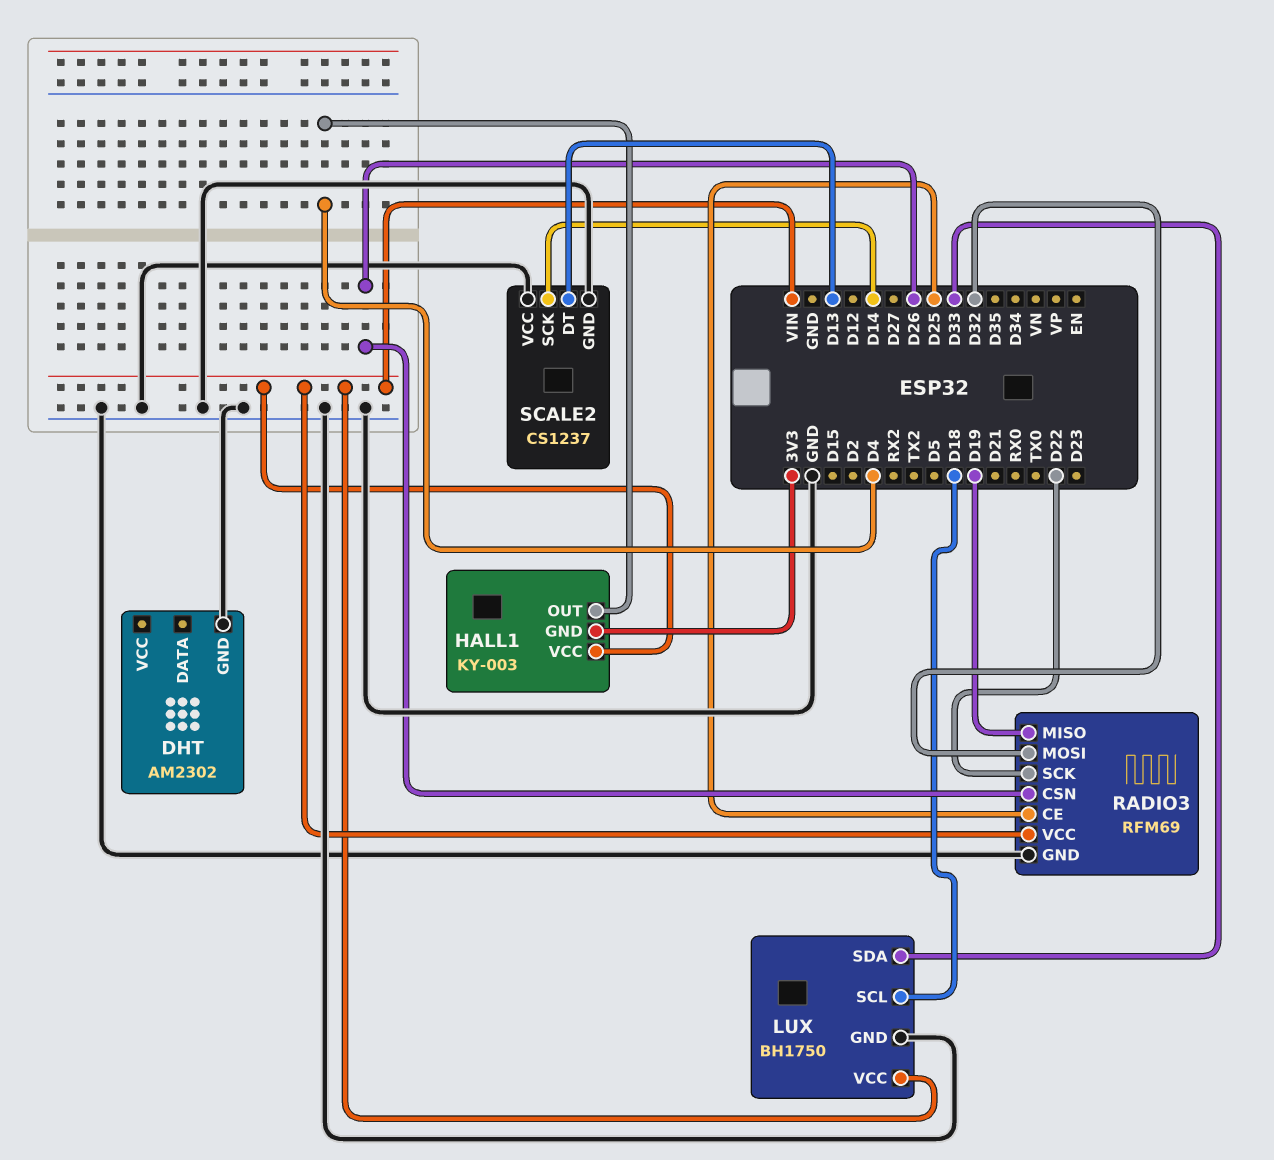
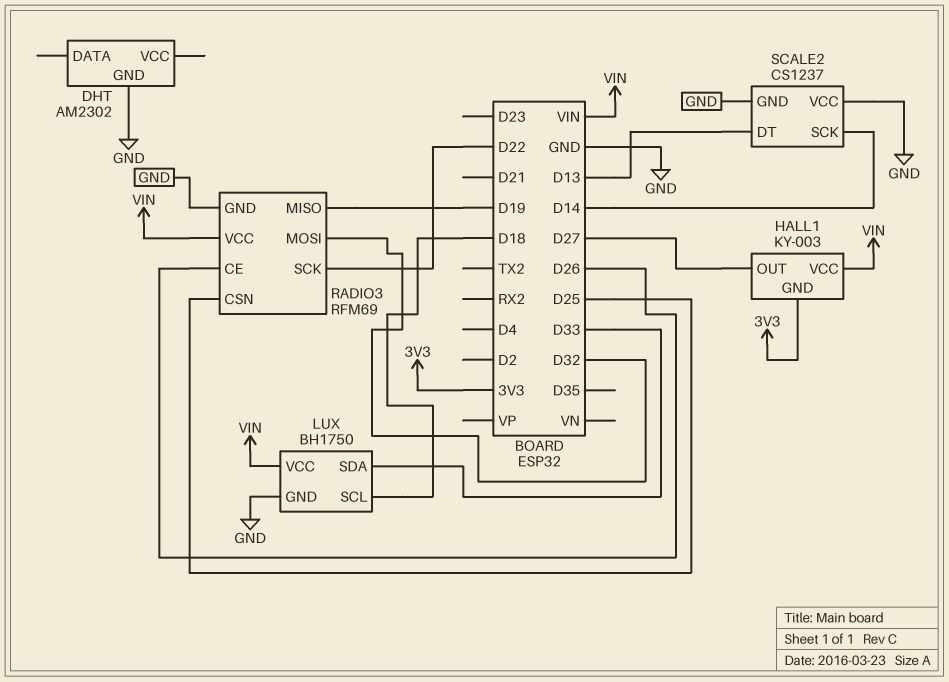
HALL1 pin OUT: D4 -> D27
RADIO3 pin CE: D25 -> D26
RADIO3 pin CSN: D26 -> D25

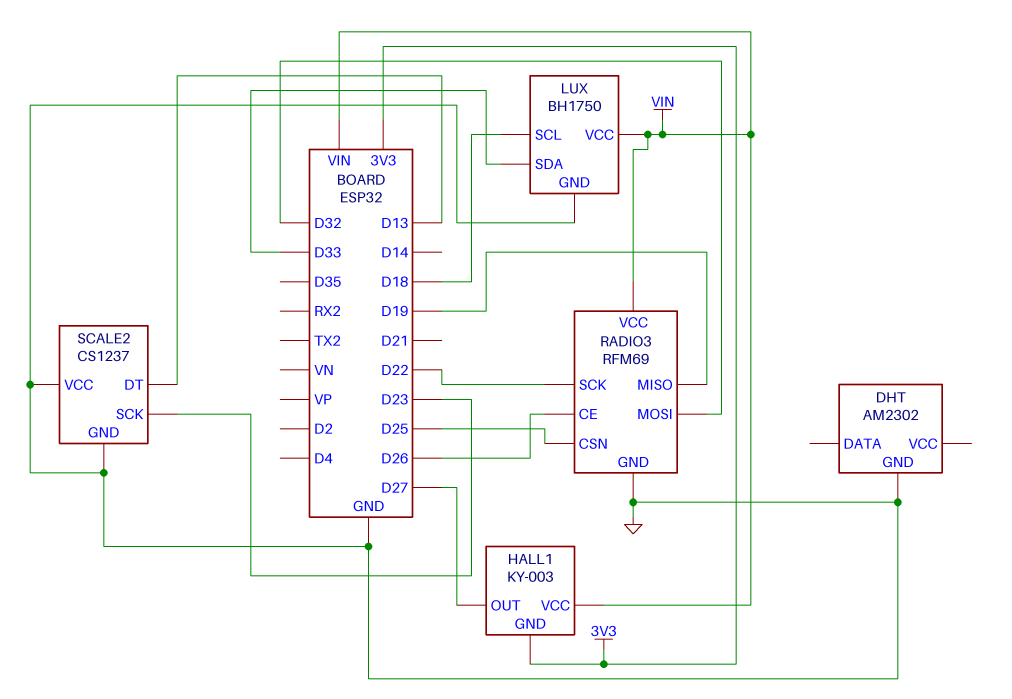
SCALE2 pin SCK: D14 -> D23

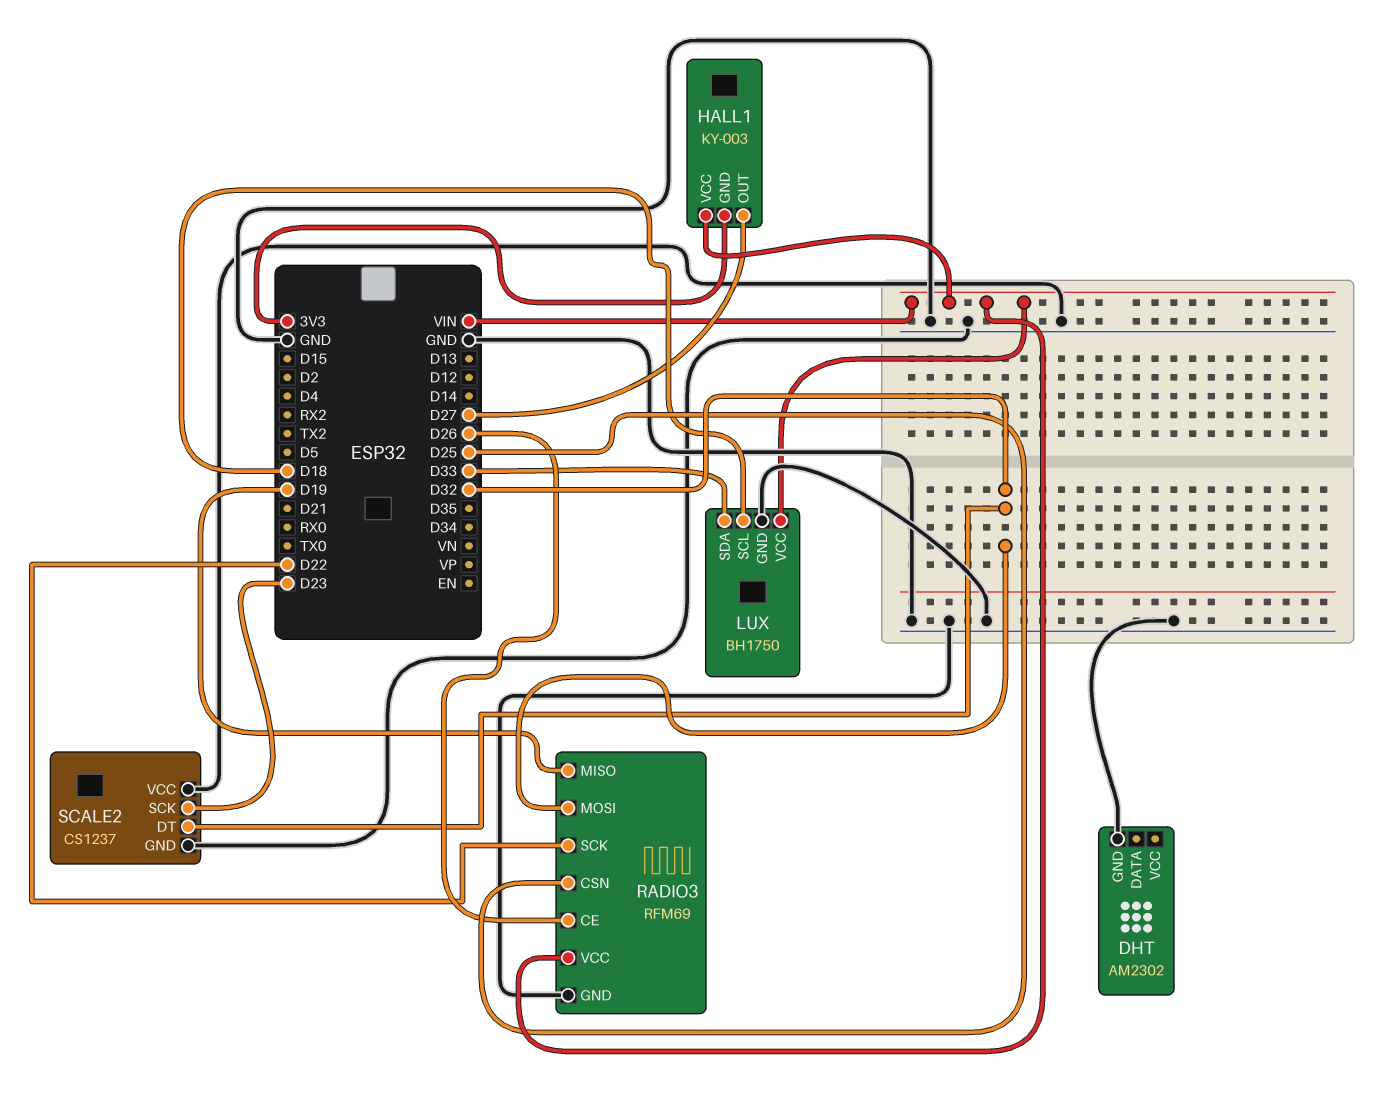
SCALE2 pin DT: D13 -> D32

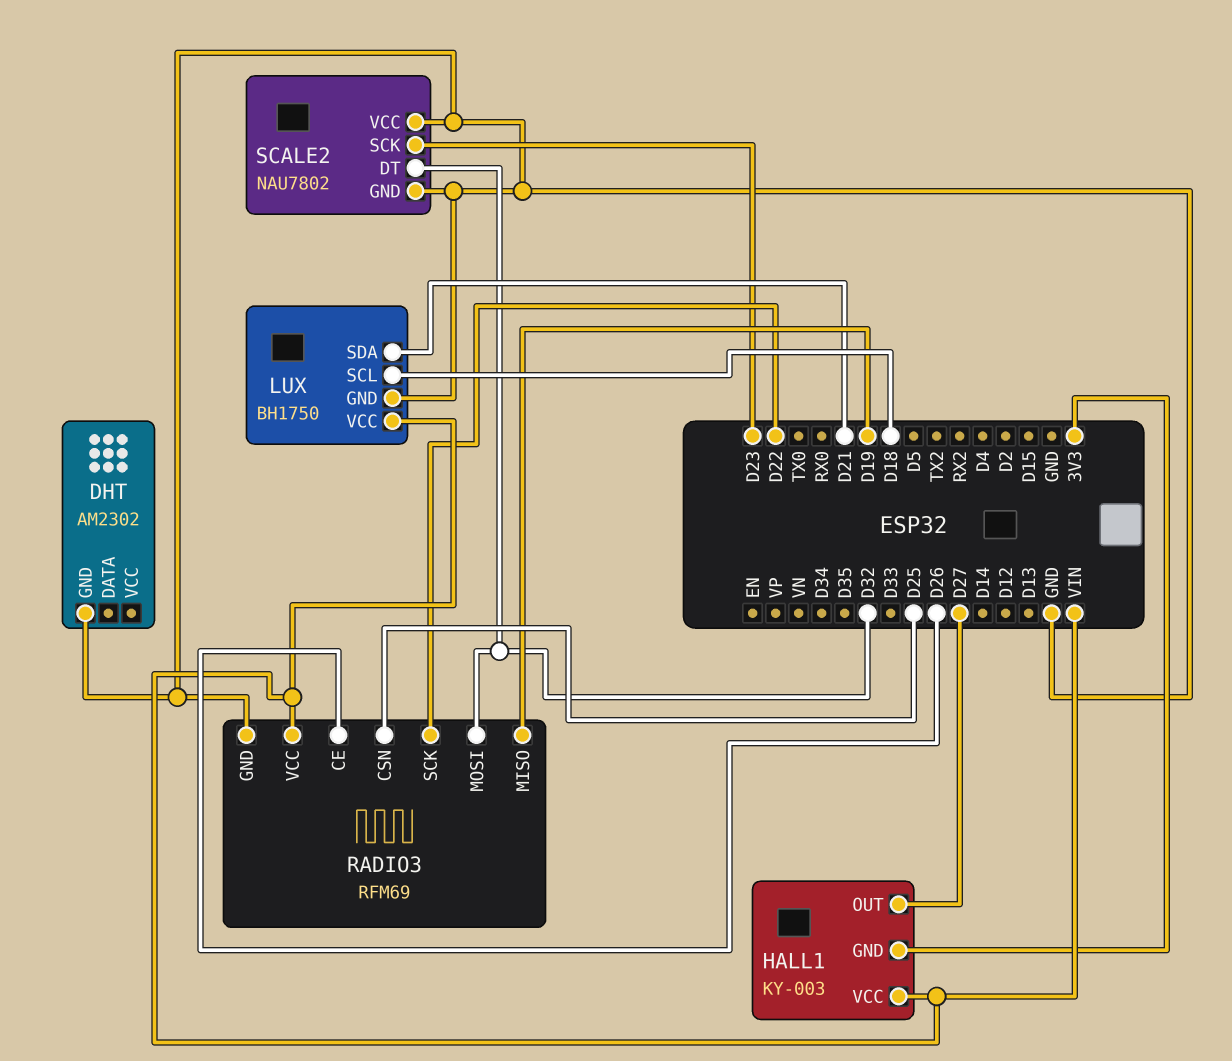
LUX pin SDA: D33 -> D21
SCALE2: CS1237 -> NAU7802

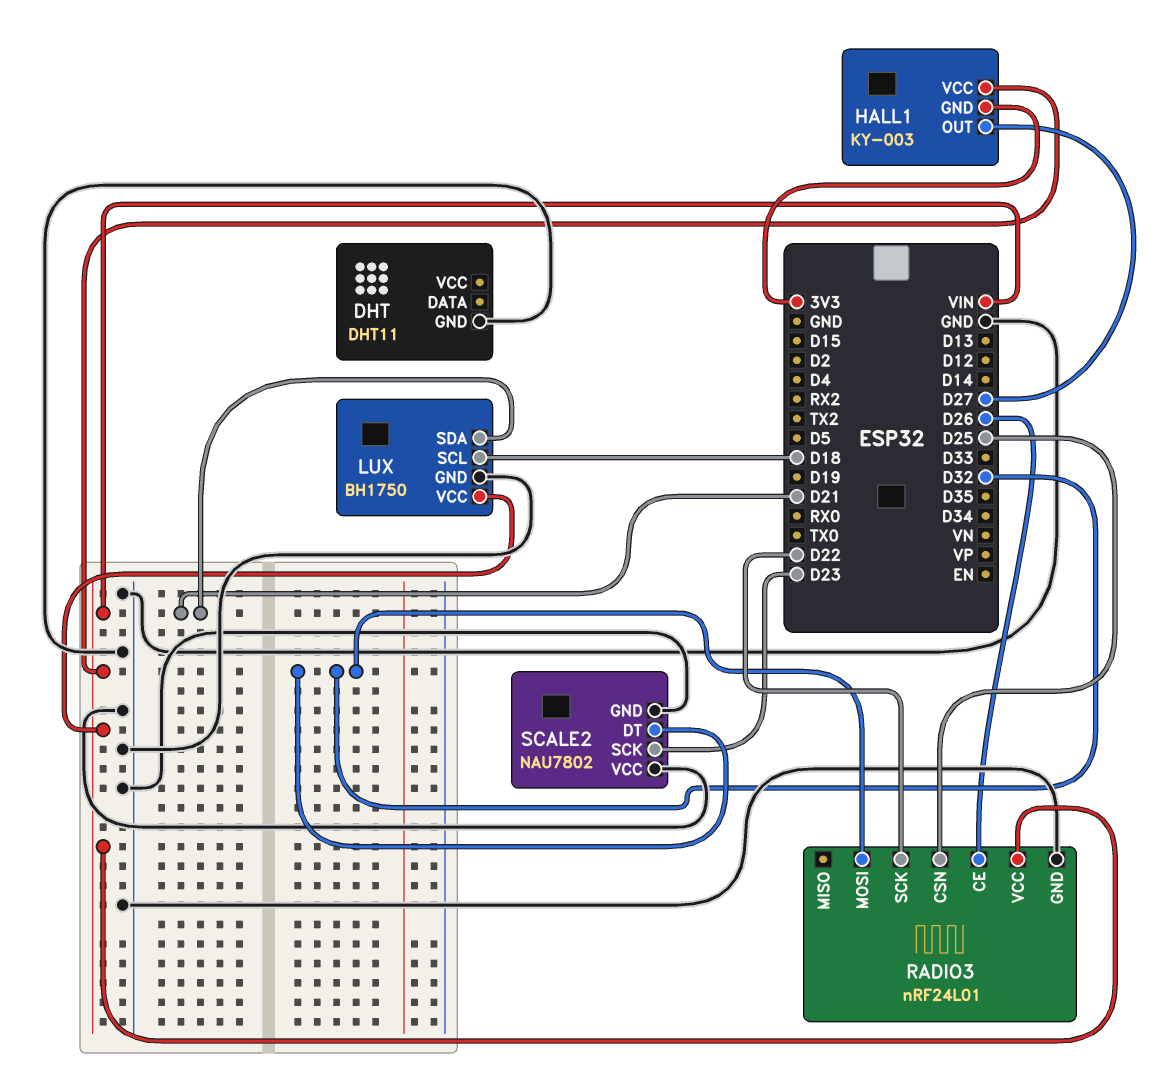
DHT: AM2302 -> DHT11
RADIO3: RFM69 -> nRF24L01
RADIO3 pin MISO: D19 -> none

